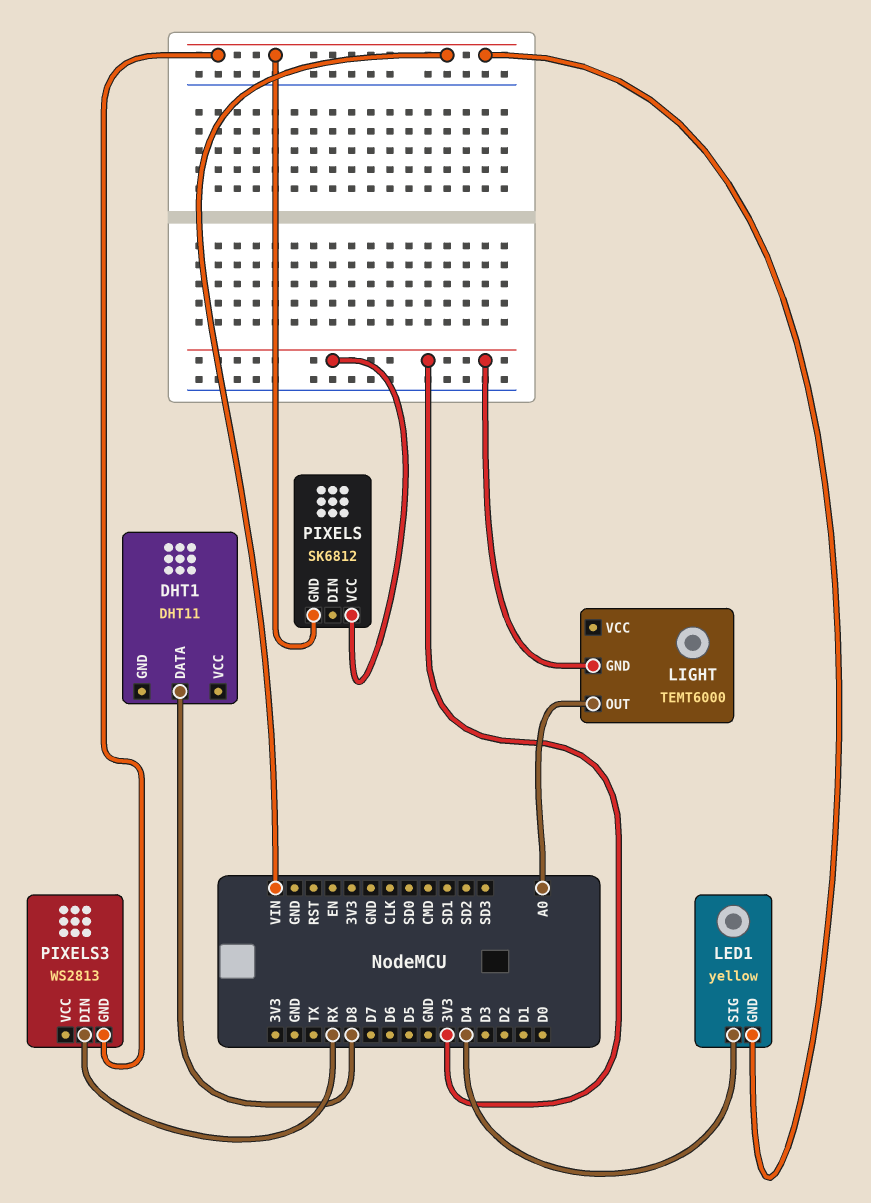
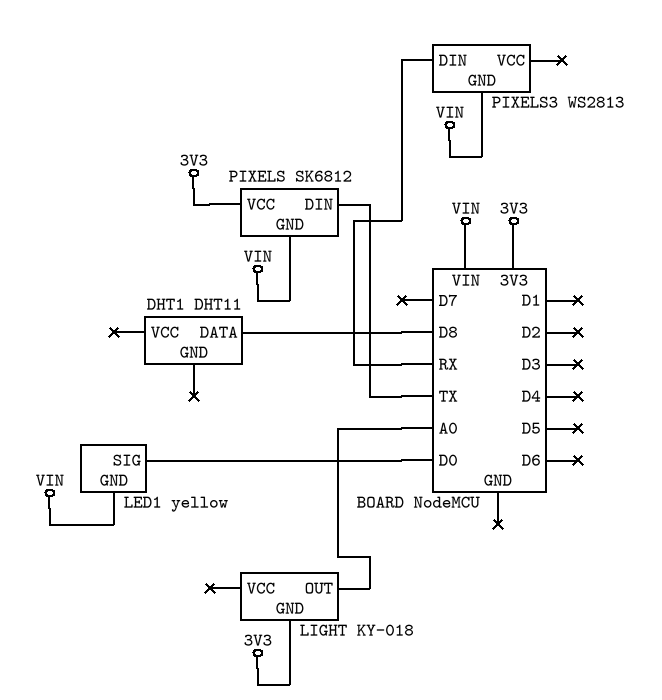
LED1 pin SIG: D4 -> D0
LIGHT: TEMT6000 -> KY-018
PIXELS pin DIN: none -> TX

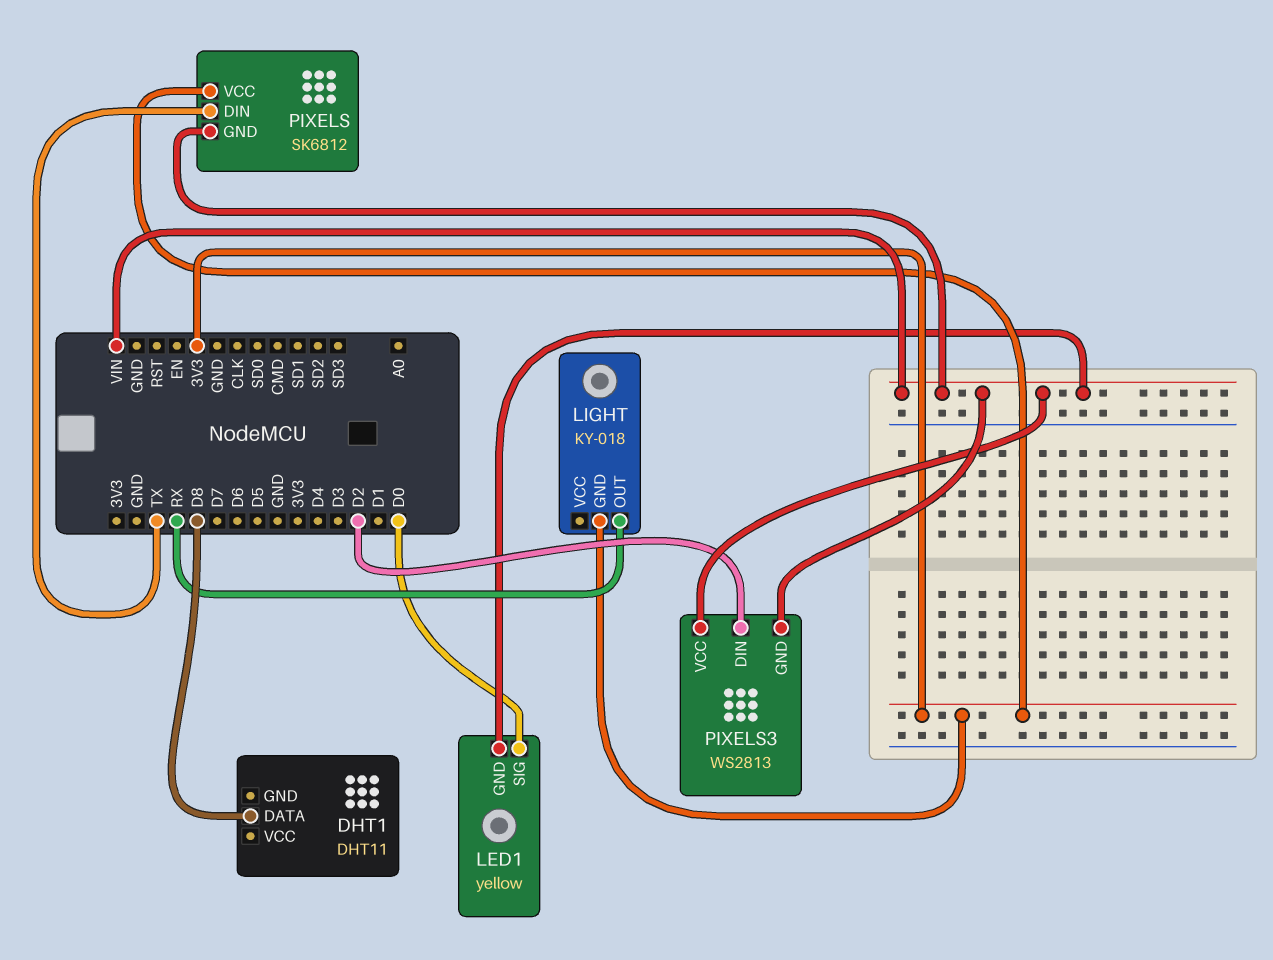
LIGHT pin OUT: A0 -> RX
PIXELS3 pin DIN: RX -> D2
PIXELS3 pin VCC: none -> VIN

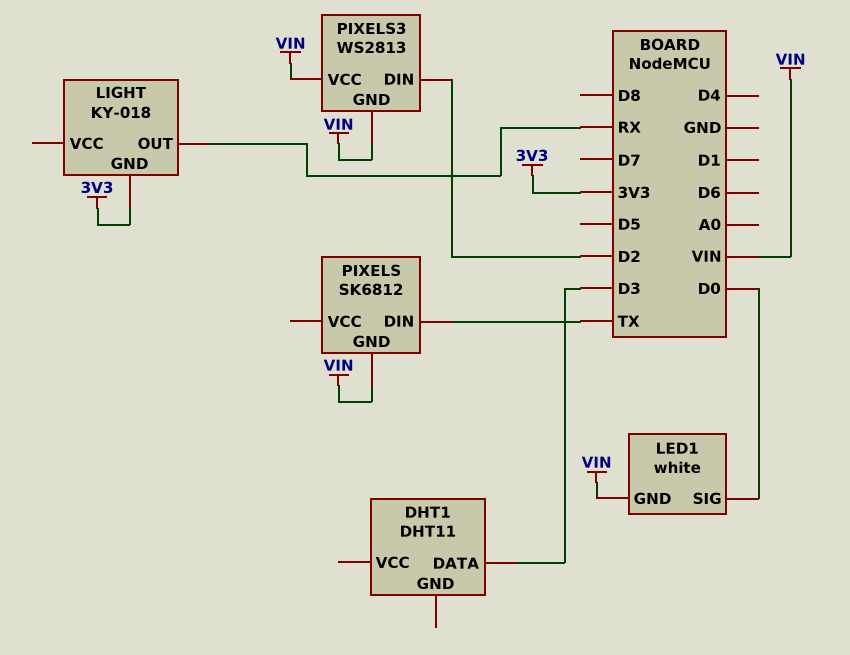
DHT1 pin DATA: D8 -> D3
LED1: yellow -> white
PIXELS pin VCC: 3V3 -> none

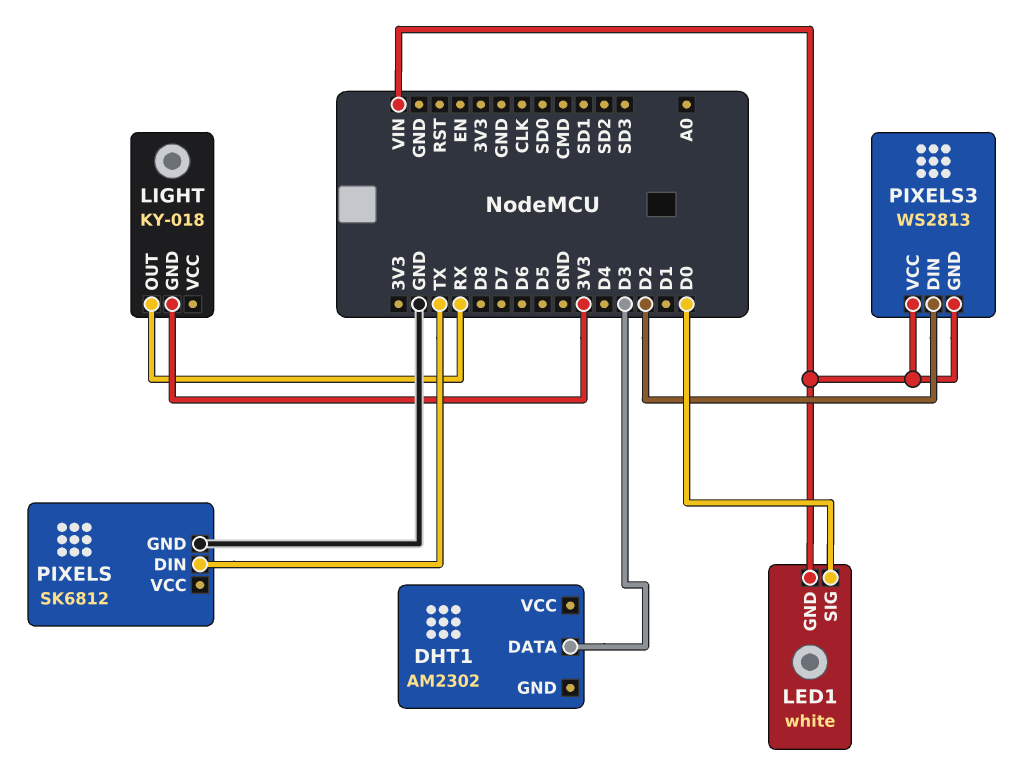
DHT1: DHT11 -> AM2302
PIXELS pin GND: VIN -> GND

